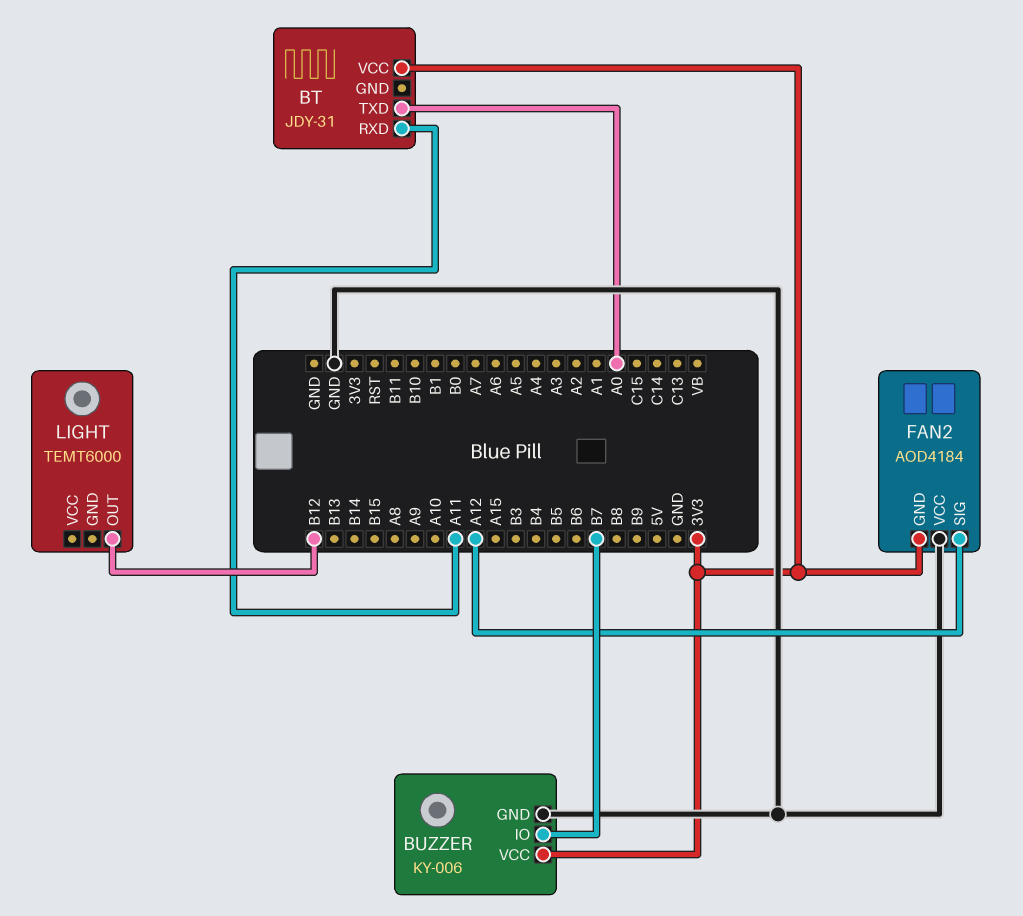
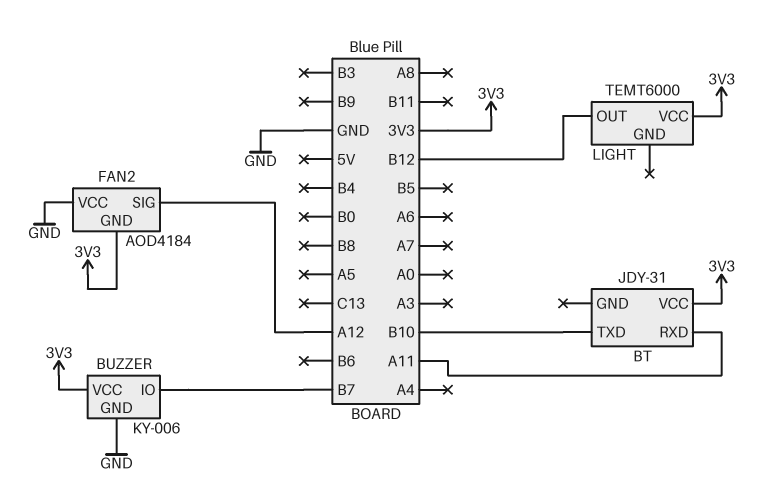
BT pin TXD: A0 -> B10
LIGHT pin VCC: none -> 3V3

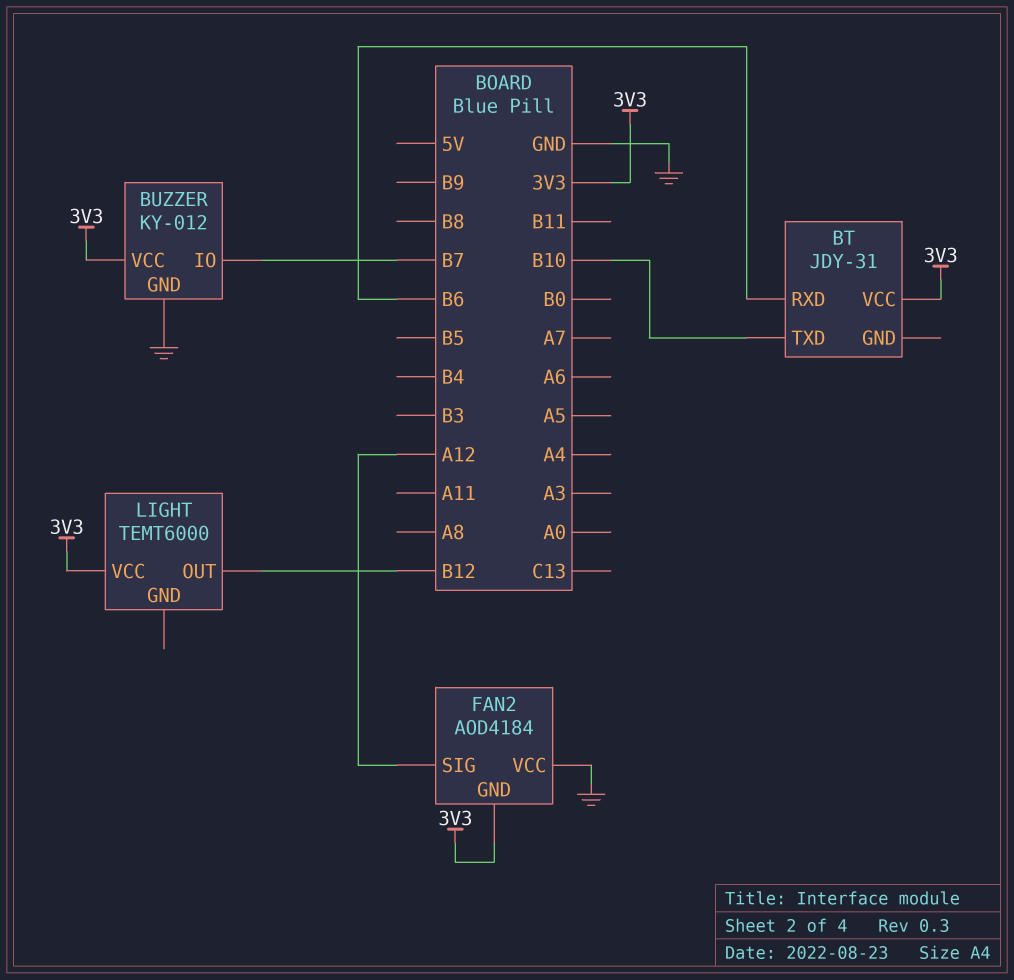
BT pin RXD: A11 -> B6
BUZZER: KY-006 -> KY-012

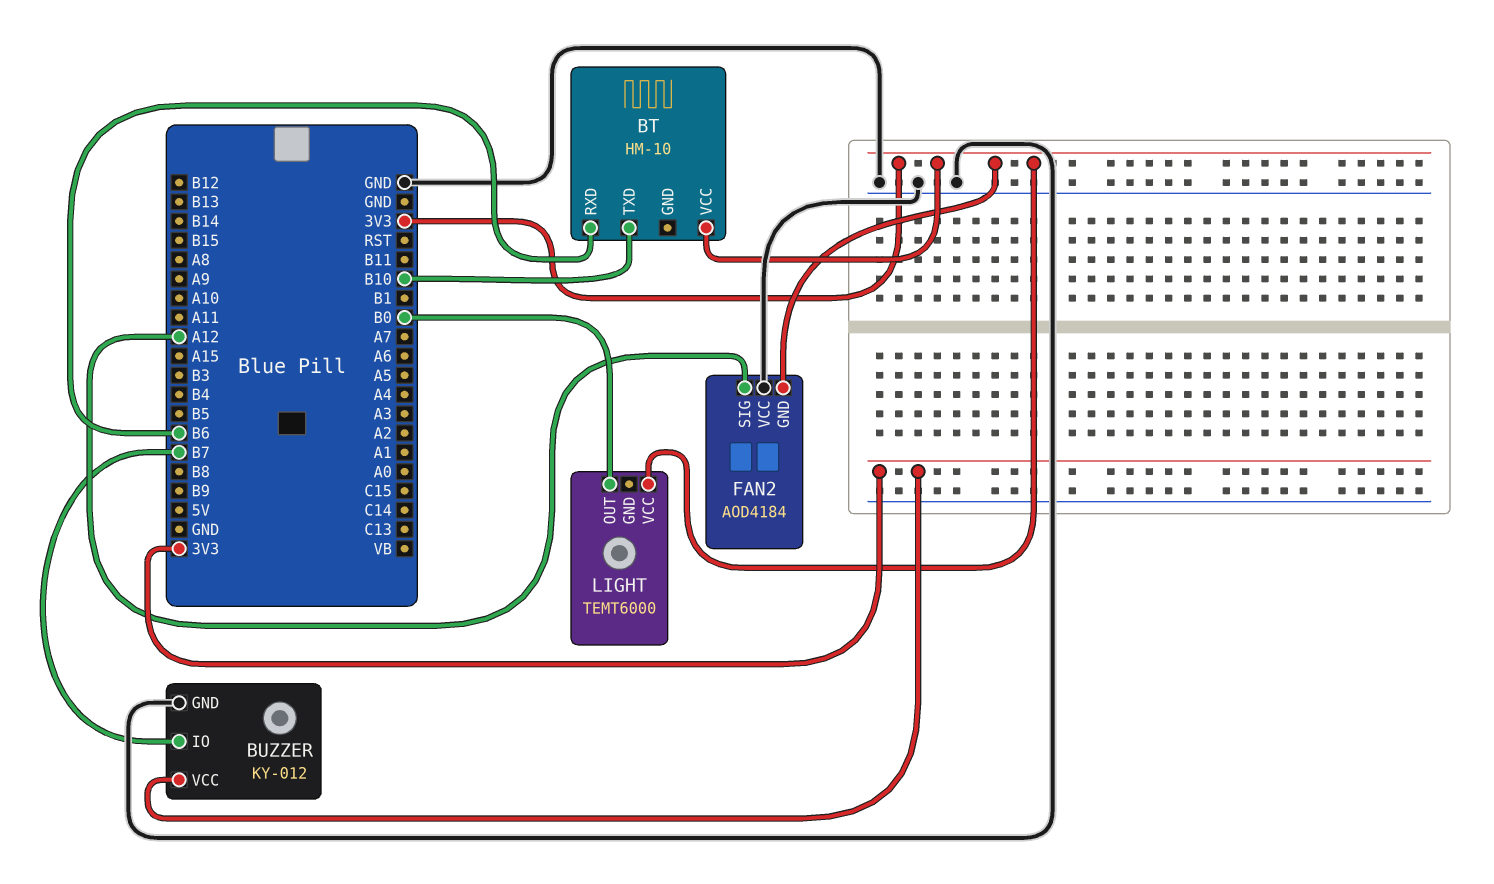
BT: JDY-31 -> HM-10
LIGHT pin OUT: B12 -> B0

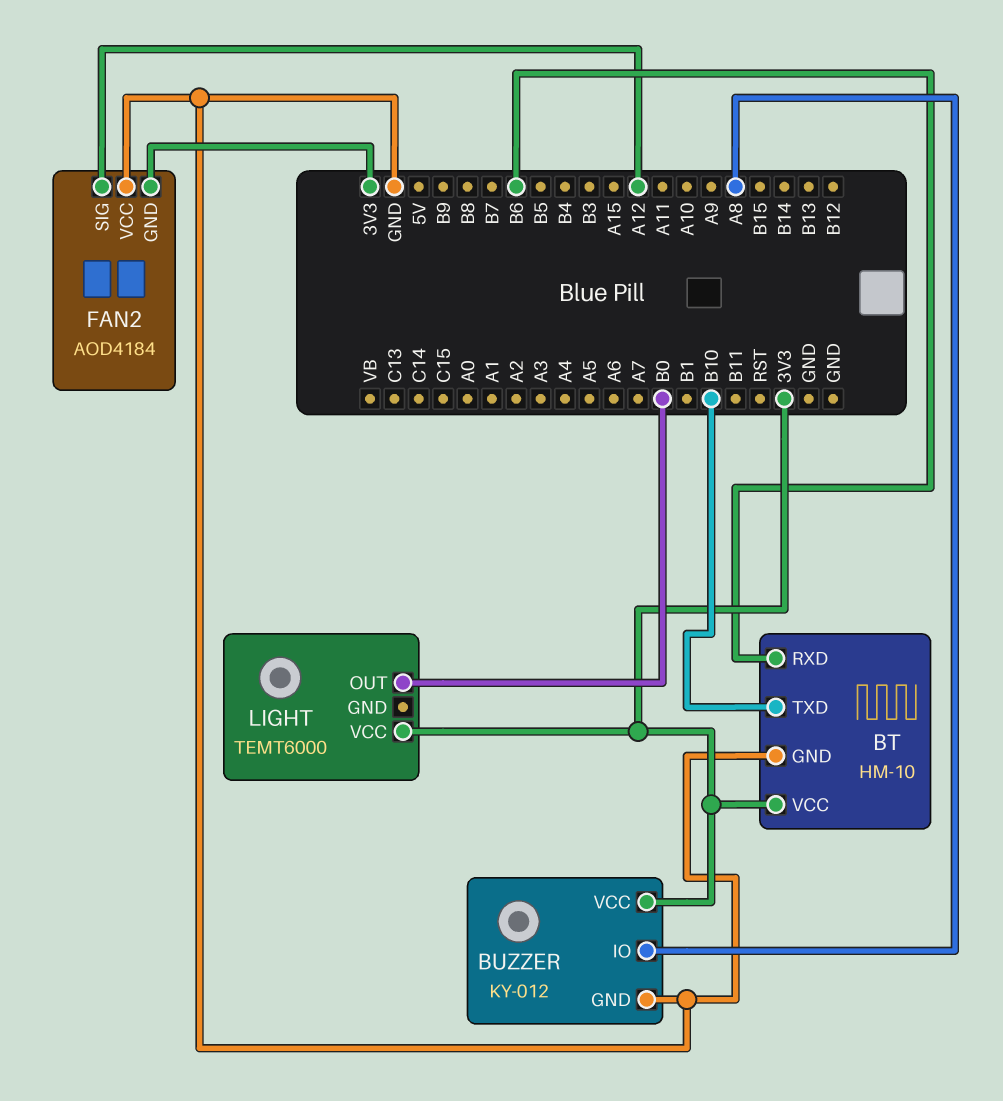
BT pin GND: none -> GND
BUZZER pin IO: B7 -> A8

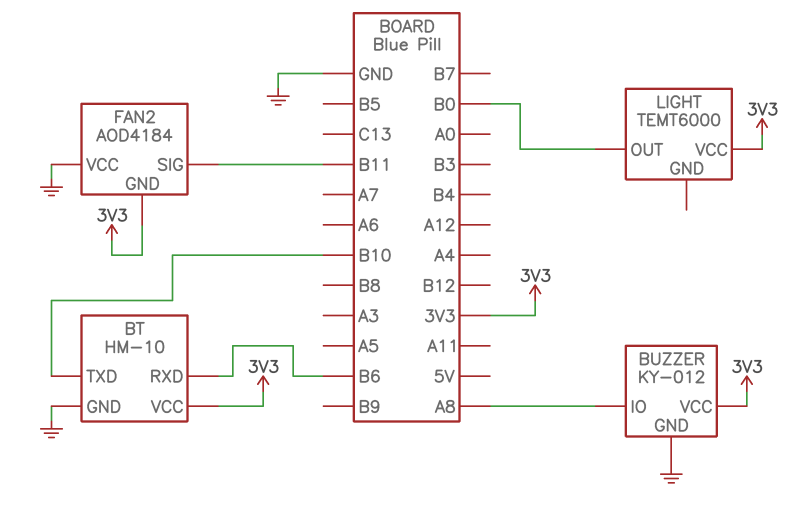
FAN2 pin SIG: A12 -> B11

